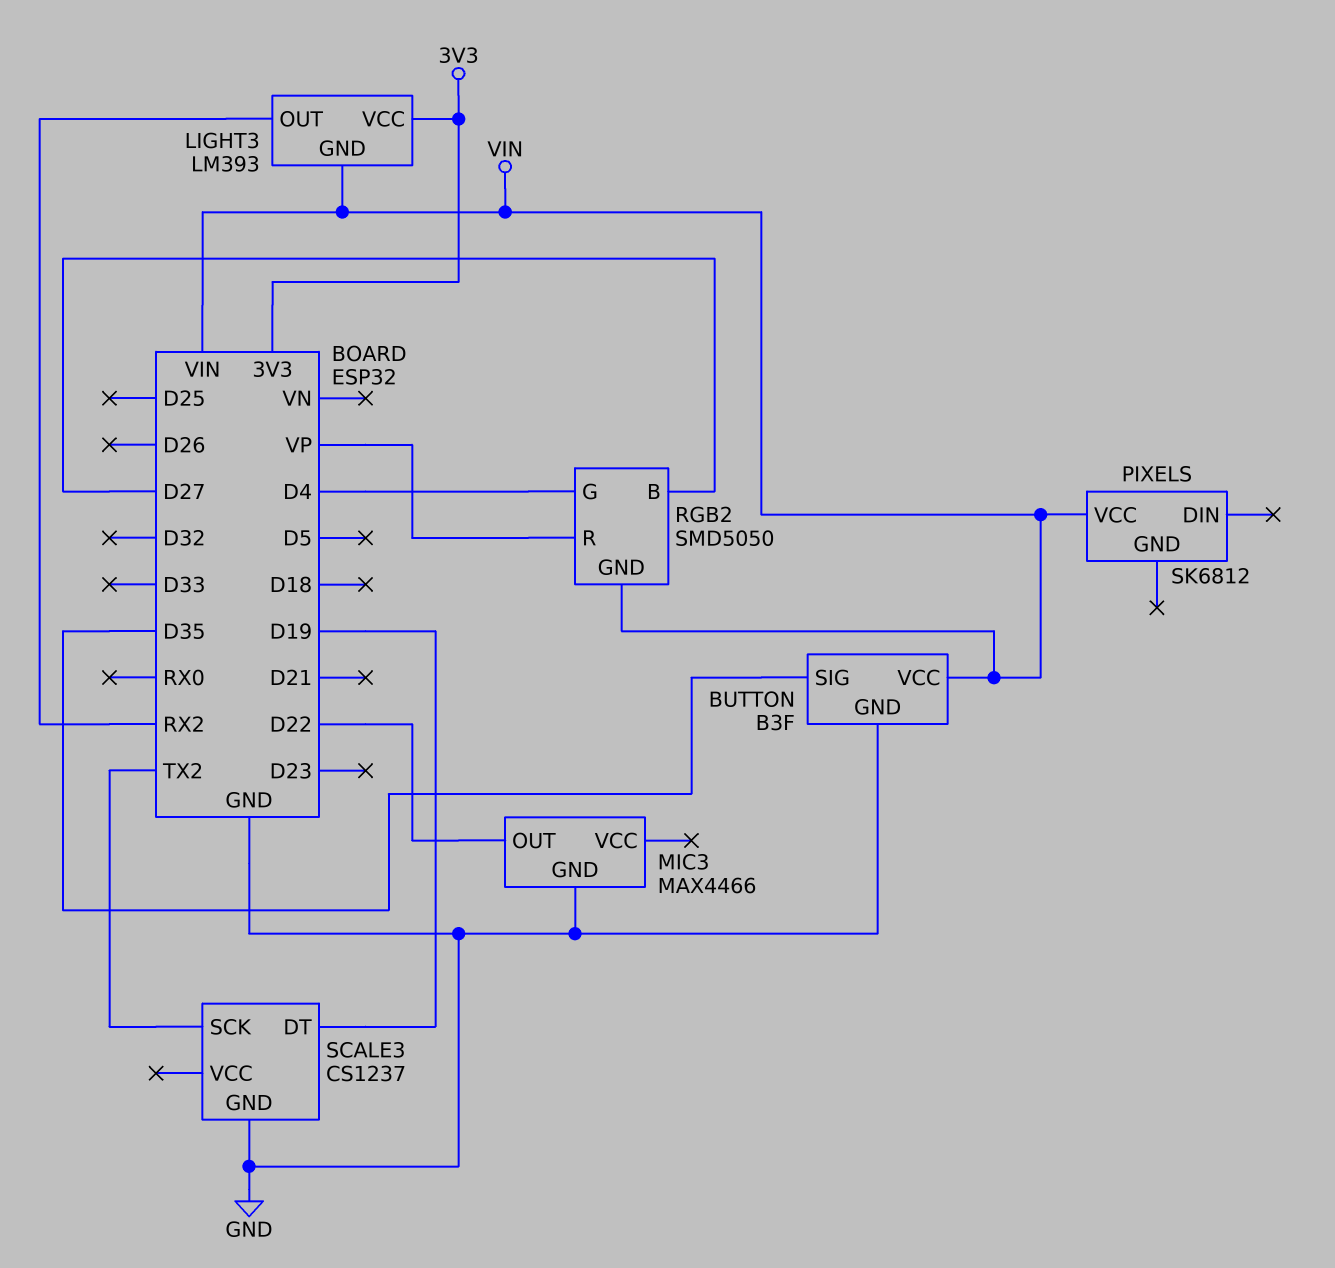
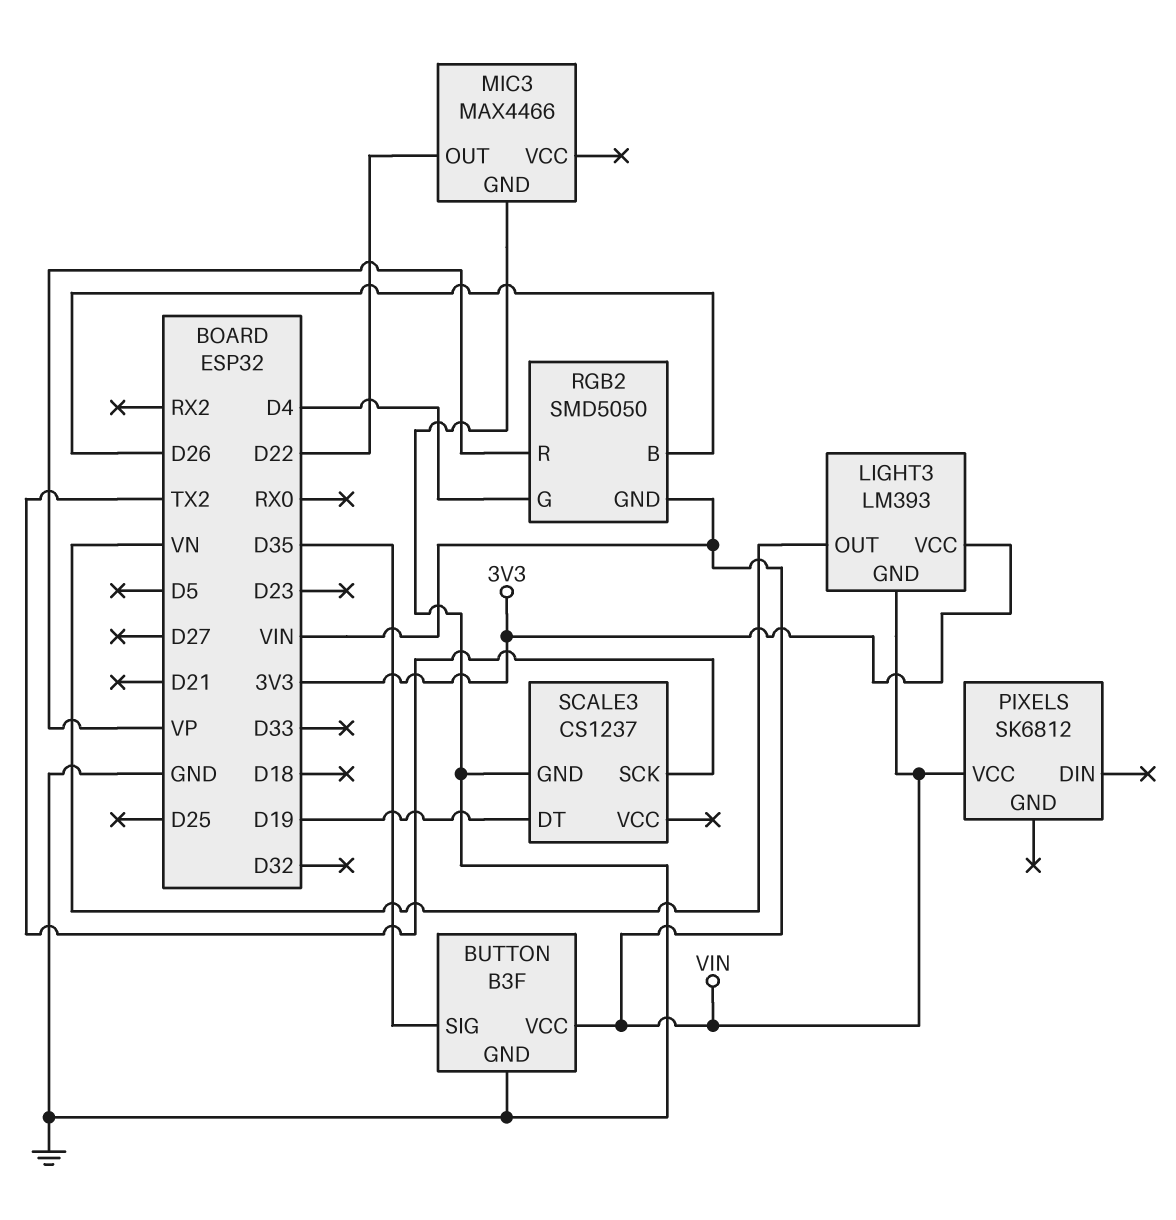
LIGHT3 pin OUT: RX2 -> VN
RGB2 pin B: D27 -> D26

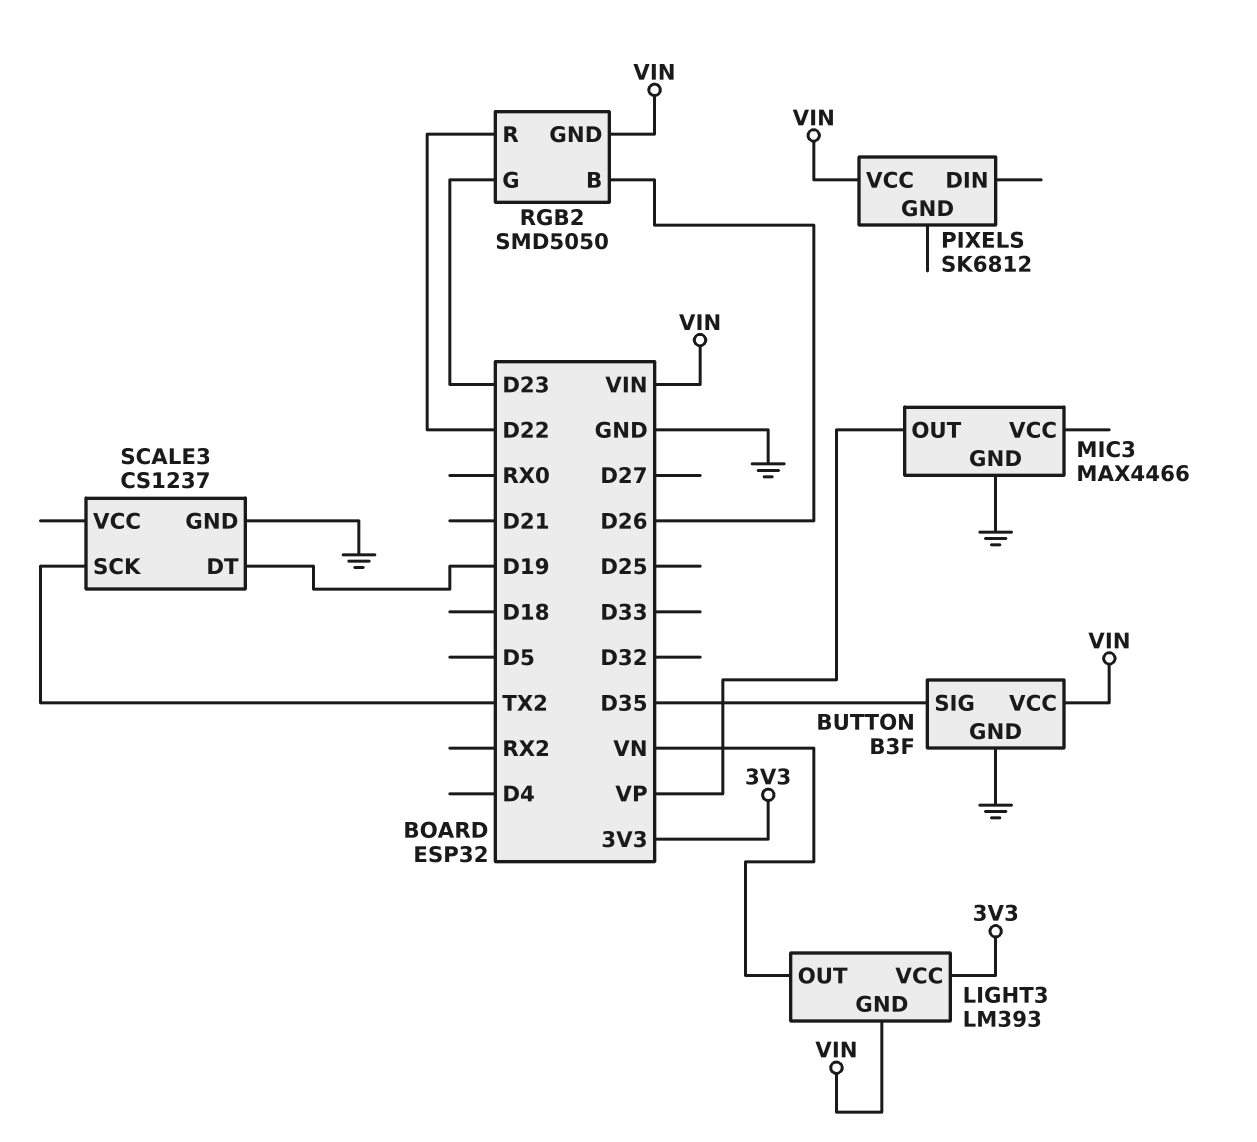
MIC3 pin OUT: D22 -> VP
RGB2 pin G: D4 -> D23
RGB2 pin R: VP -> D22

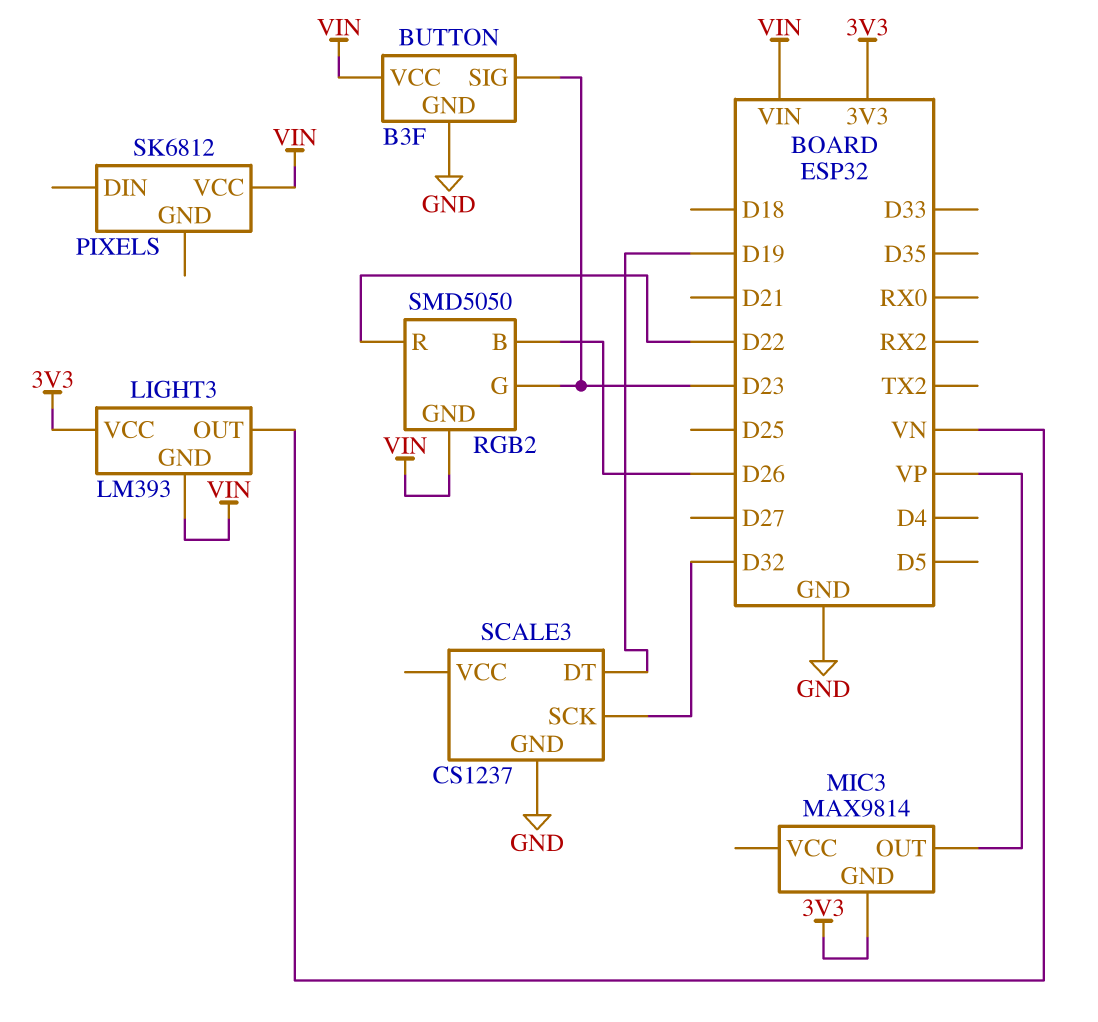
BUTTON pin SIG: D35 -> D23
MIC3: MAX4466 -> MAX9814
MIC3 pin GND: GND -> 3V3
SCALE3 pin SCK: TX2 -> D32

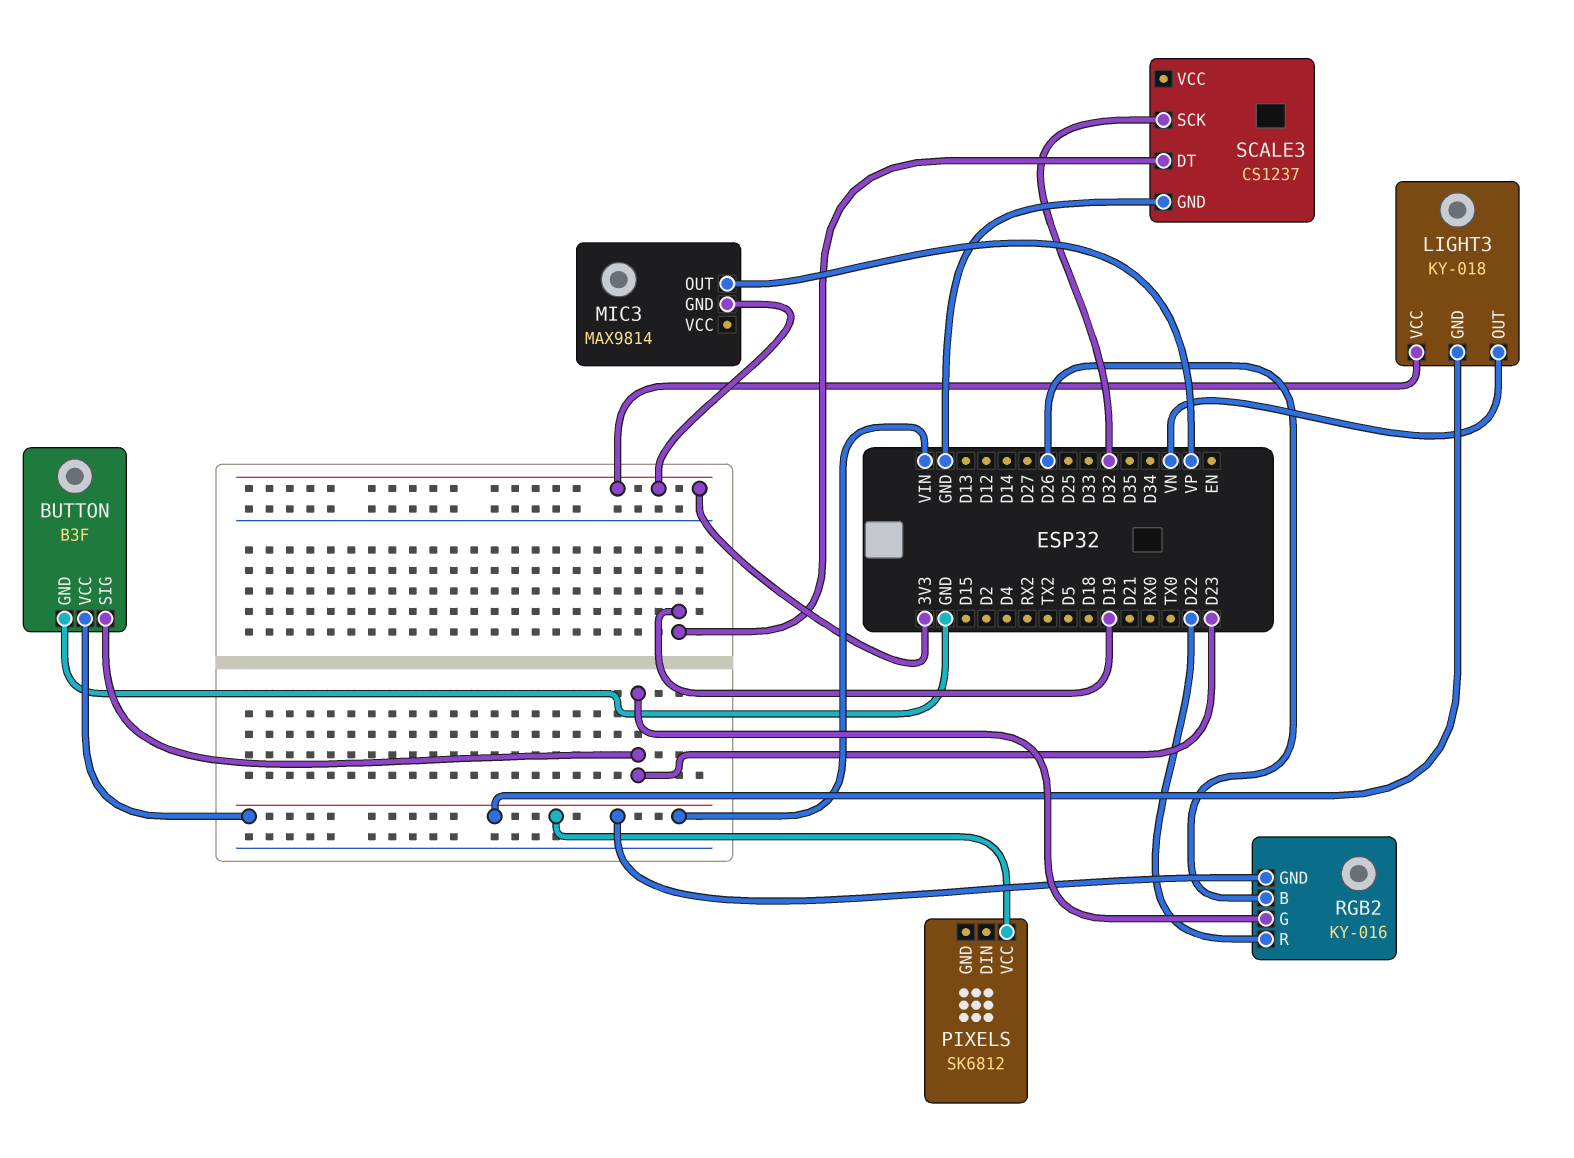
LIGHT3: LM393 -> KY-018
RGB2: SMD5050 -> KY-016

